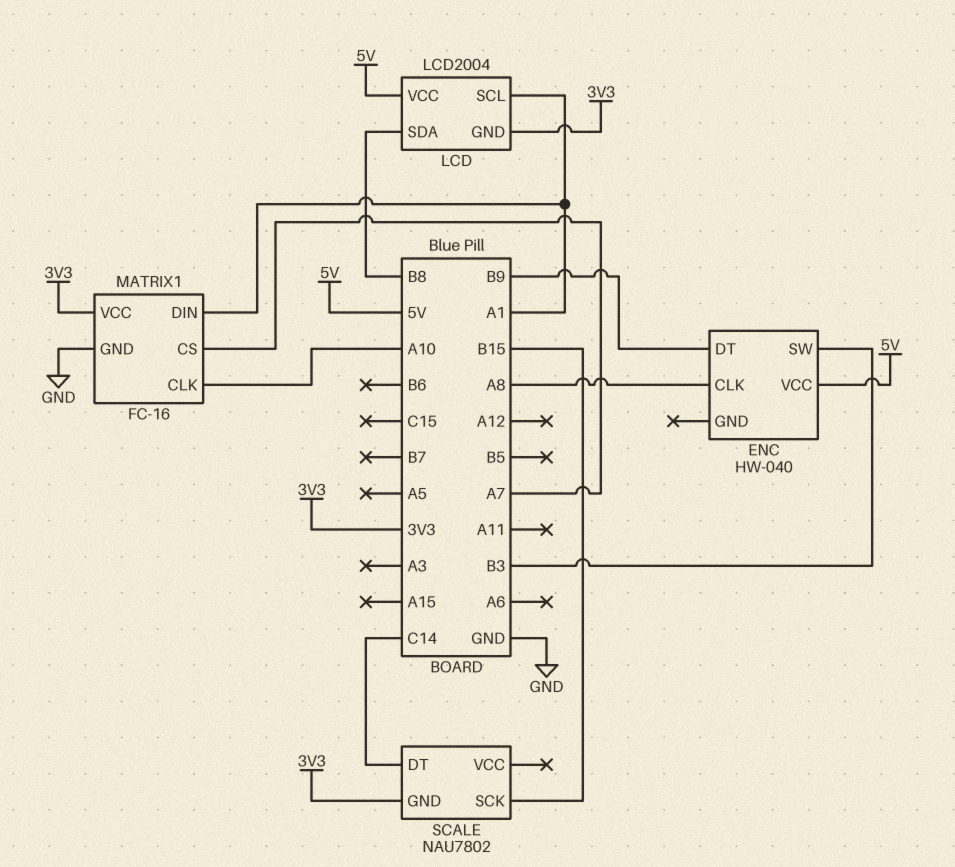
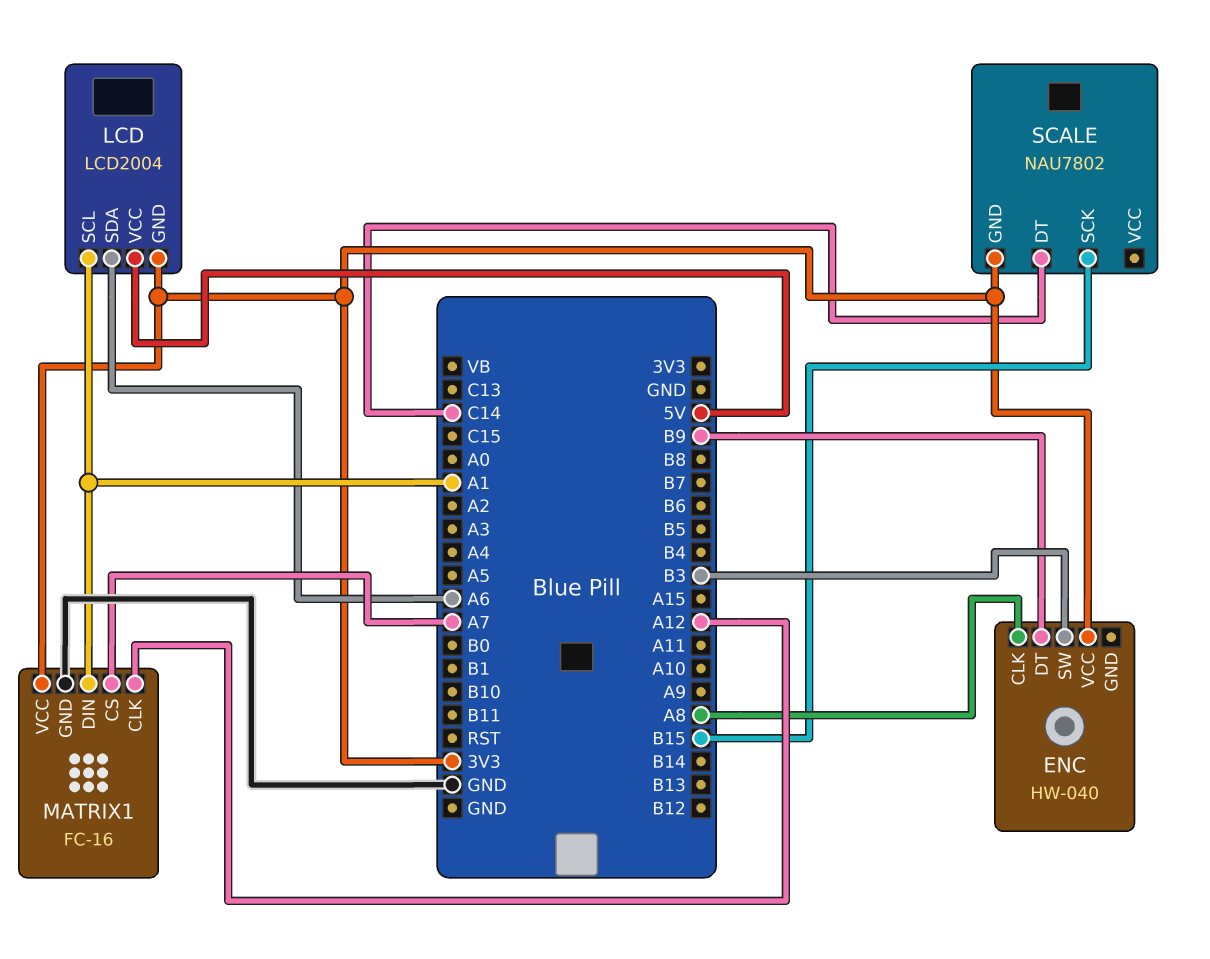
ENC pin VCC: 5V -> 3V3
LCD pin SDA: B8 -> A6
MATRIX1 pin CLK: A10 -> A12

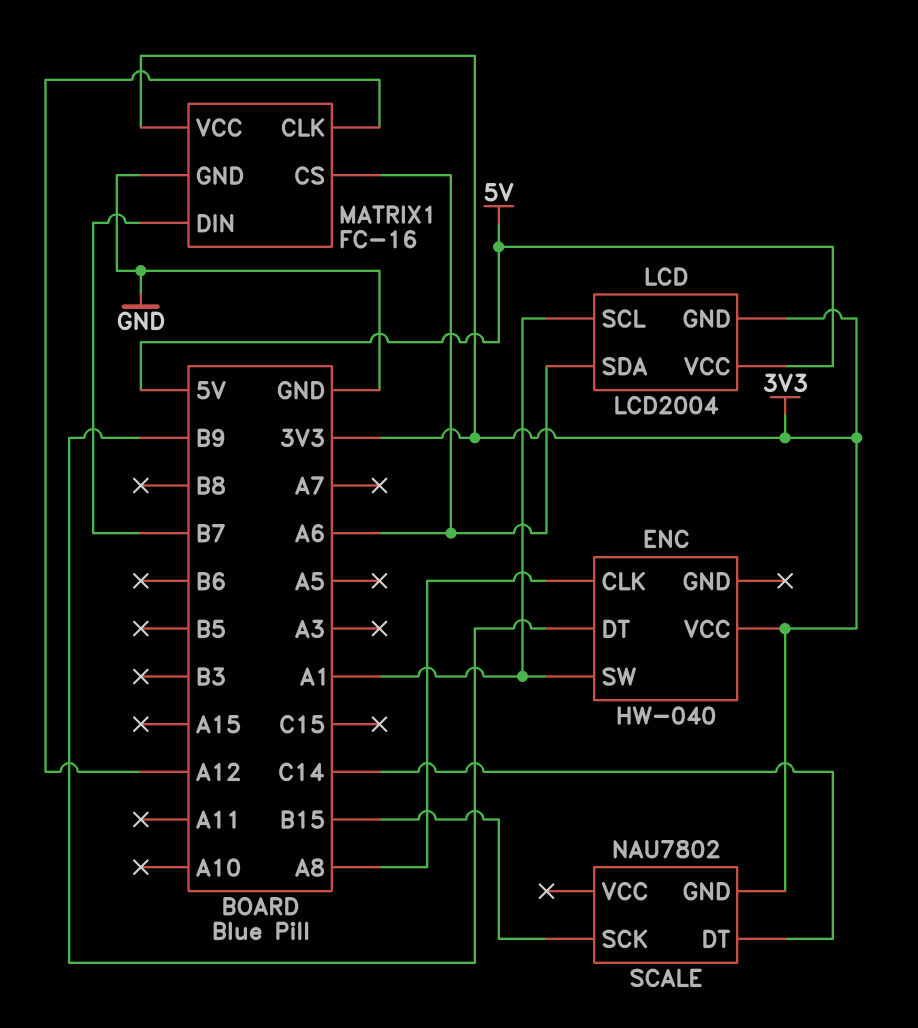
ENC pin SW: B3 -> A1
MATRIX1 pin CS: A7 -> A6
MATRIX1 pin DIN: A1 -> B7

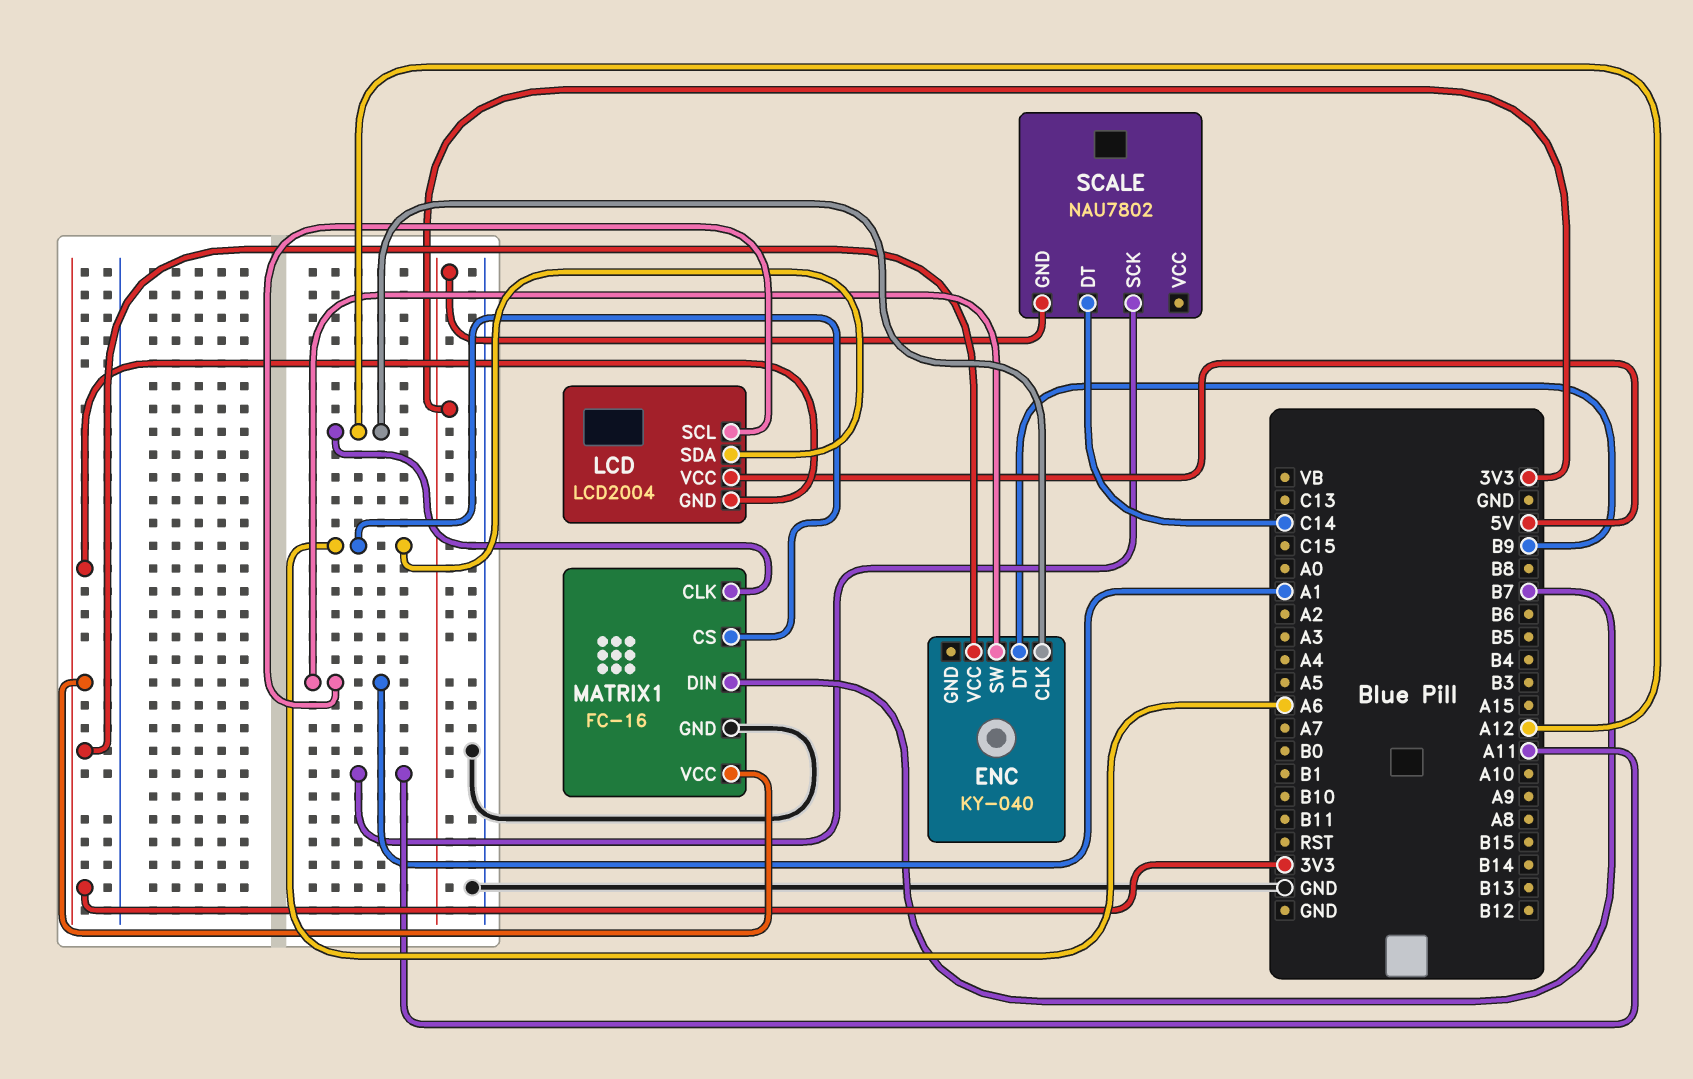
ENC: HW-040 -> KY-040
ENC pin CLK: A8 -> A12
SCALE pin SCK: B15 -> A11

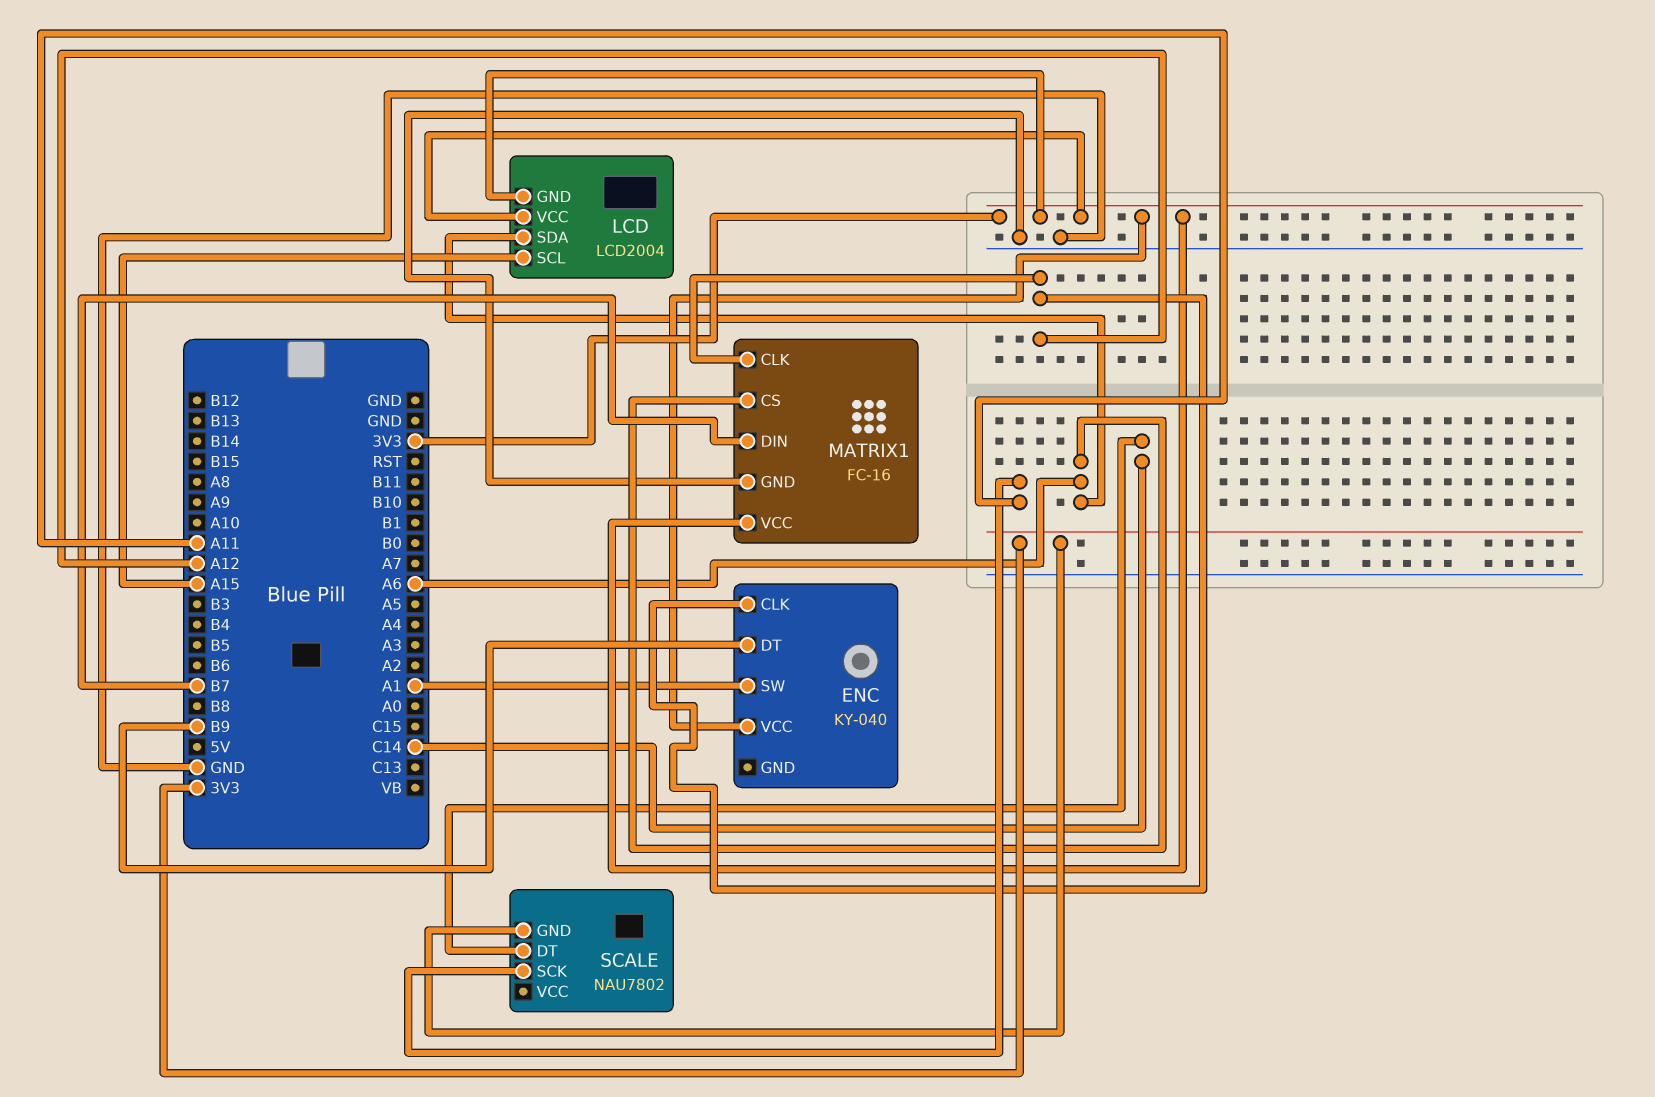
LCD pin SCL: A1 -> A15
LCD pin VCC: 5V -> 3V3

